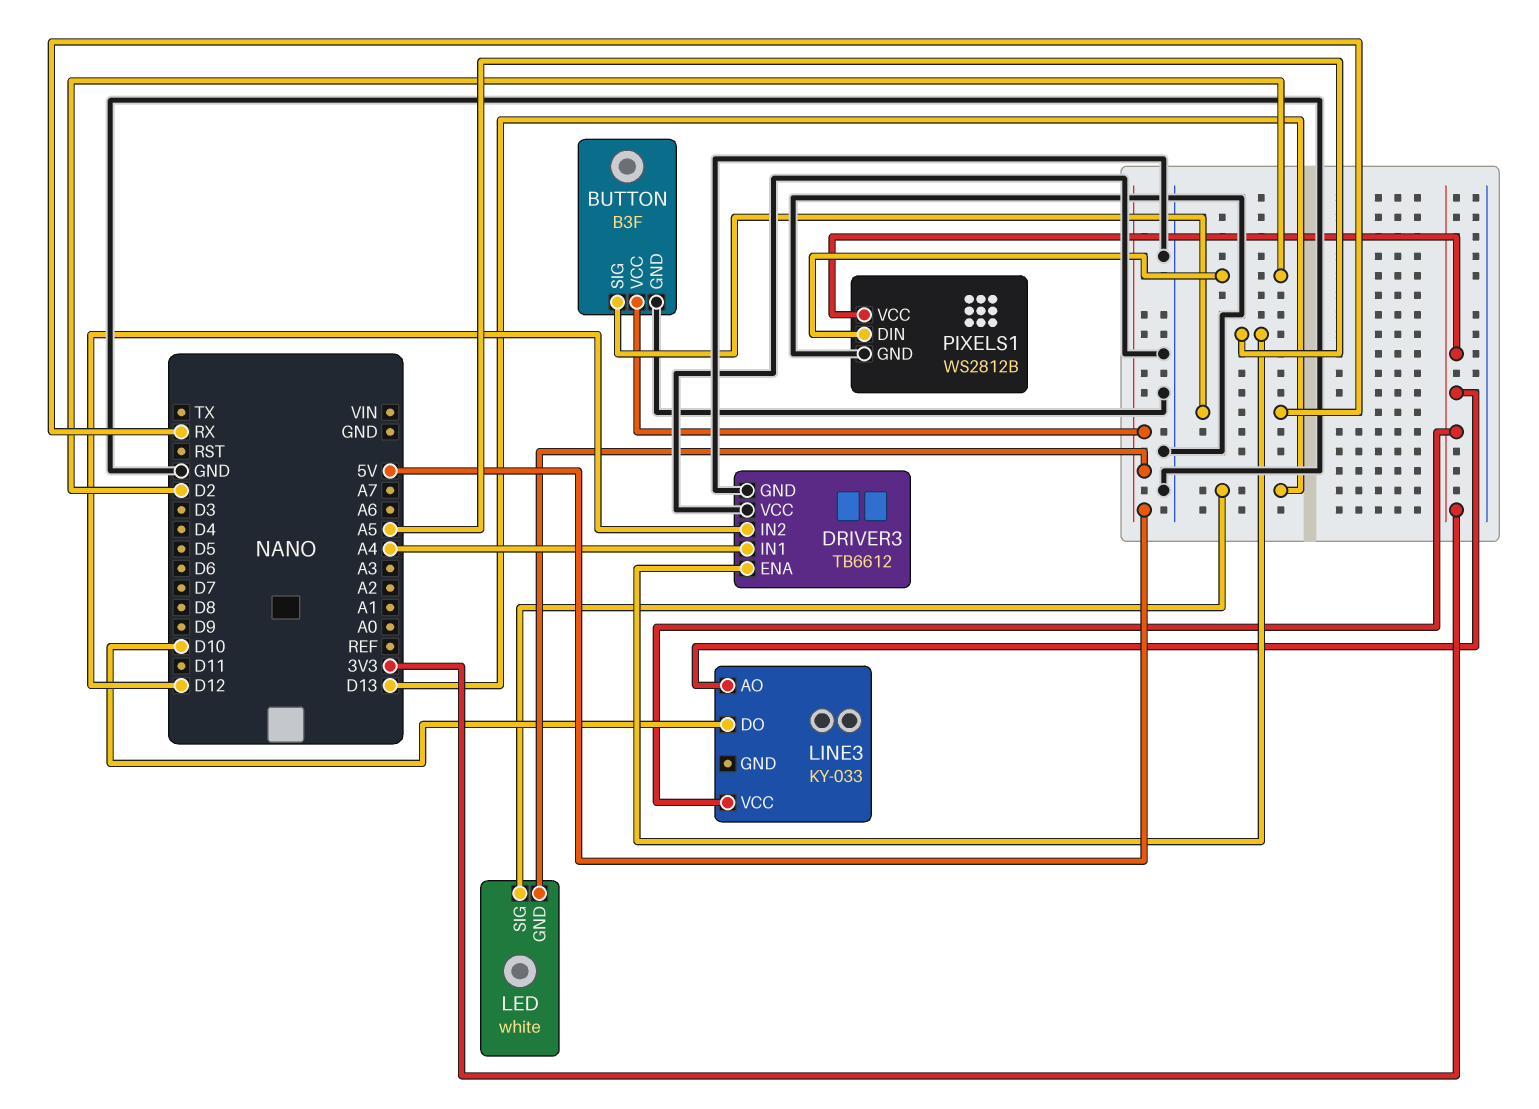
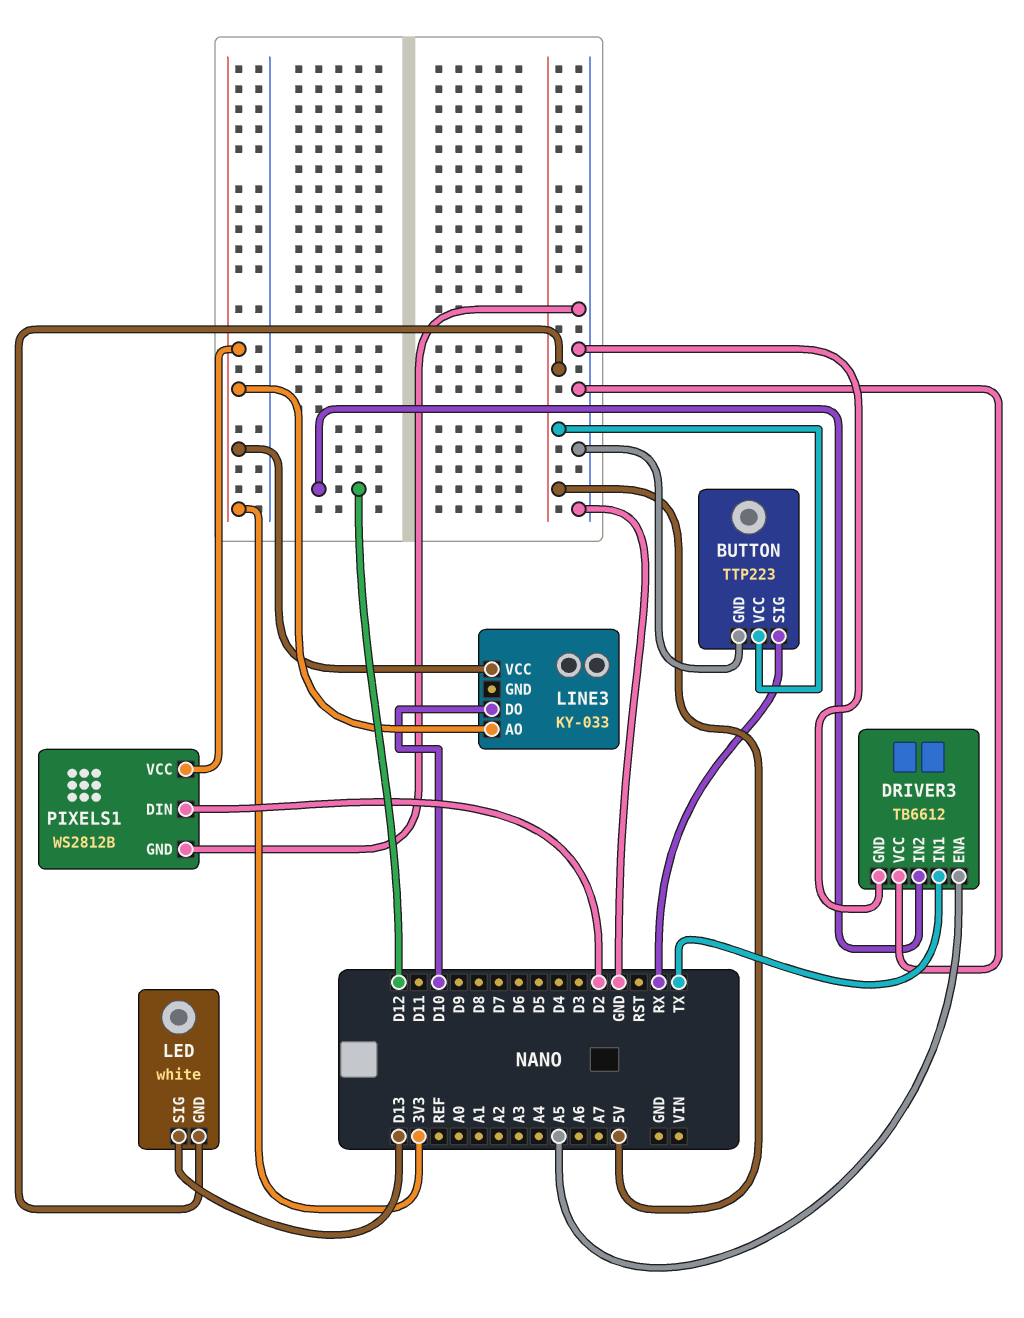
BUTTON: B3F -> TTP223
DRIVER3 pin IN1: A4 -> TX

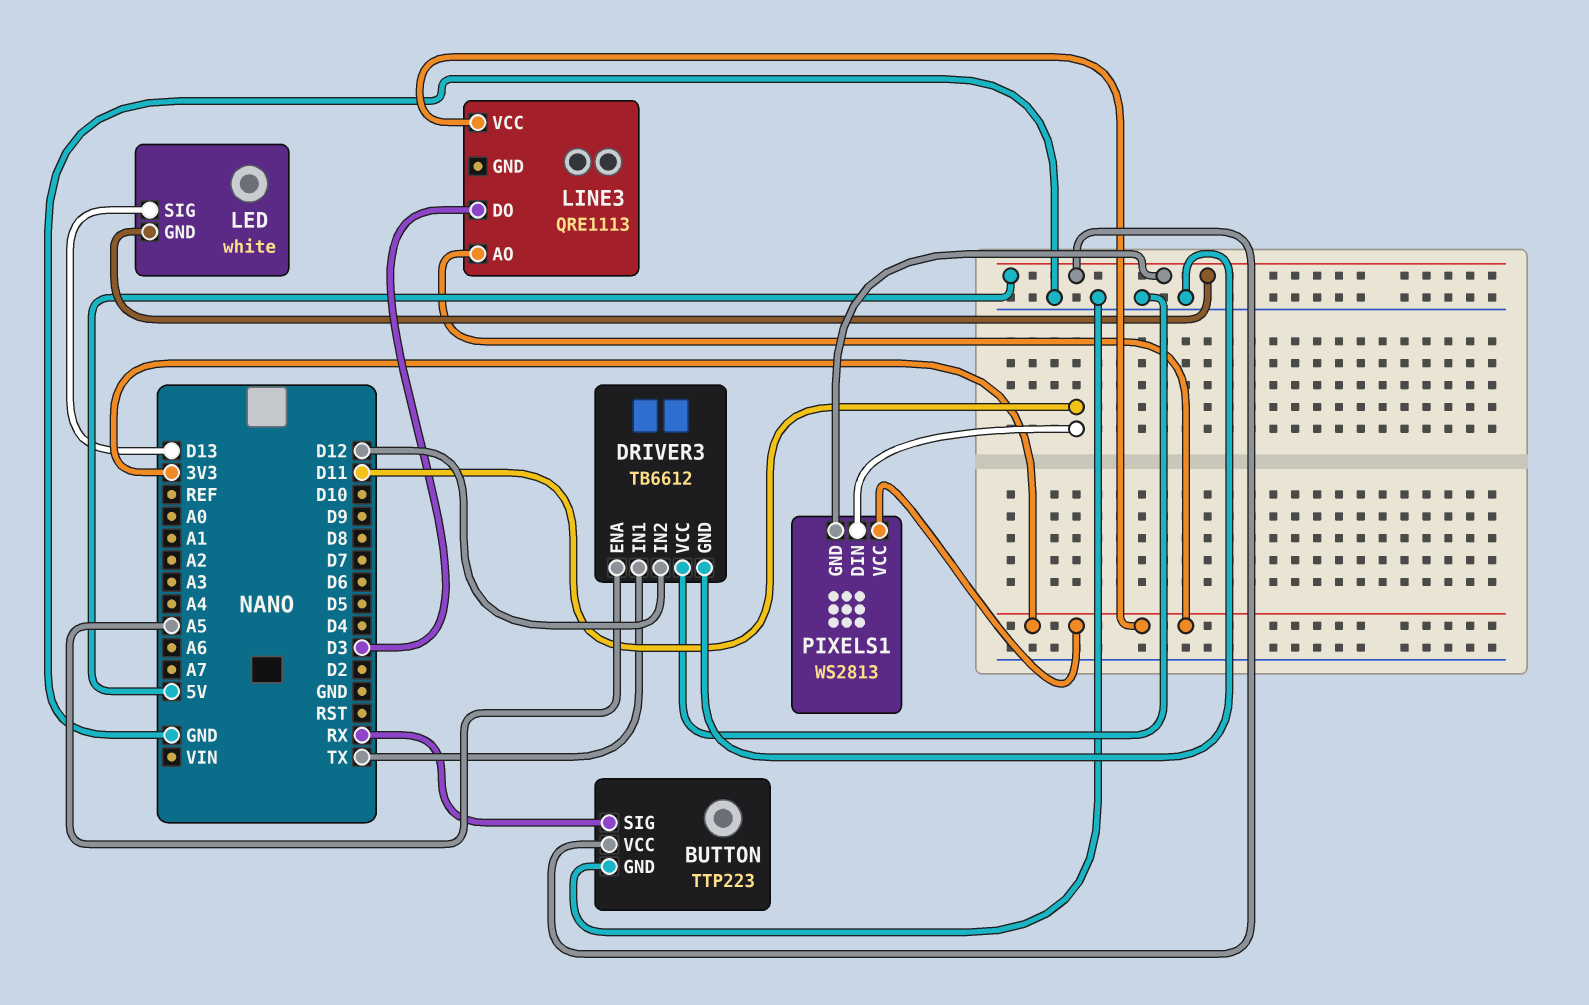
LINE3: KY-033 -> QRE1113
LINE3 pin DO: D10 -> D3
PIXELS1: WS2812B -> WS2813
PIXELS1 pin DIN: D2 -> D11
PIXELS1 pin GND: GND -> 5V

